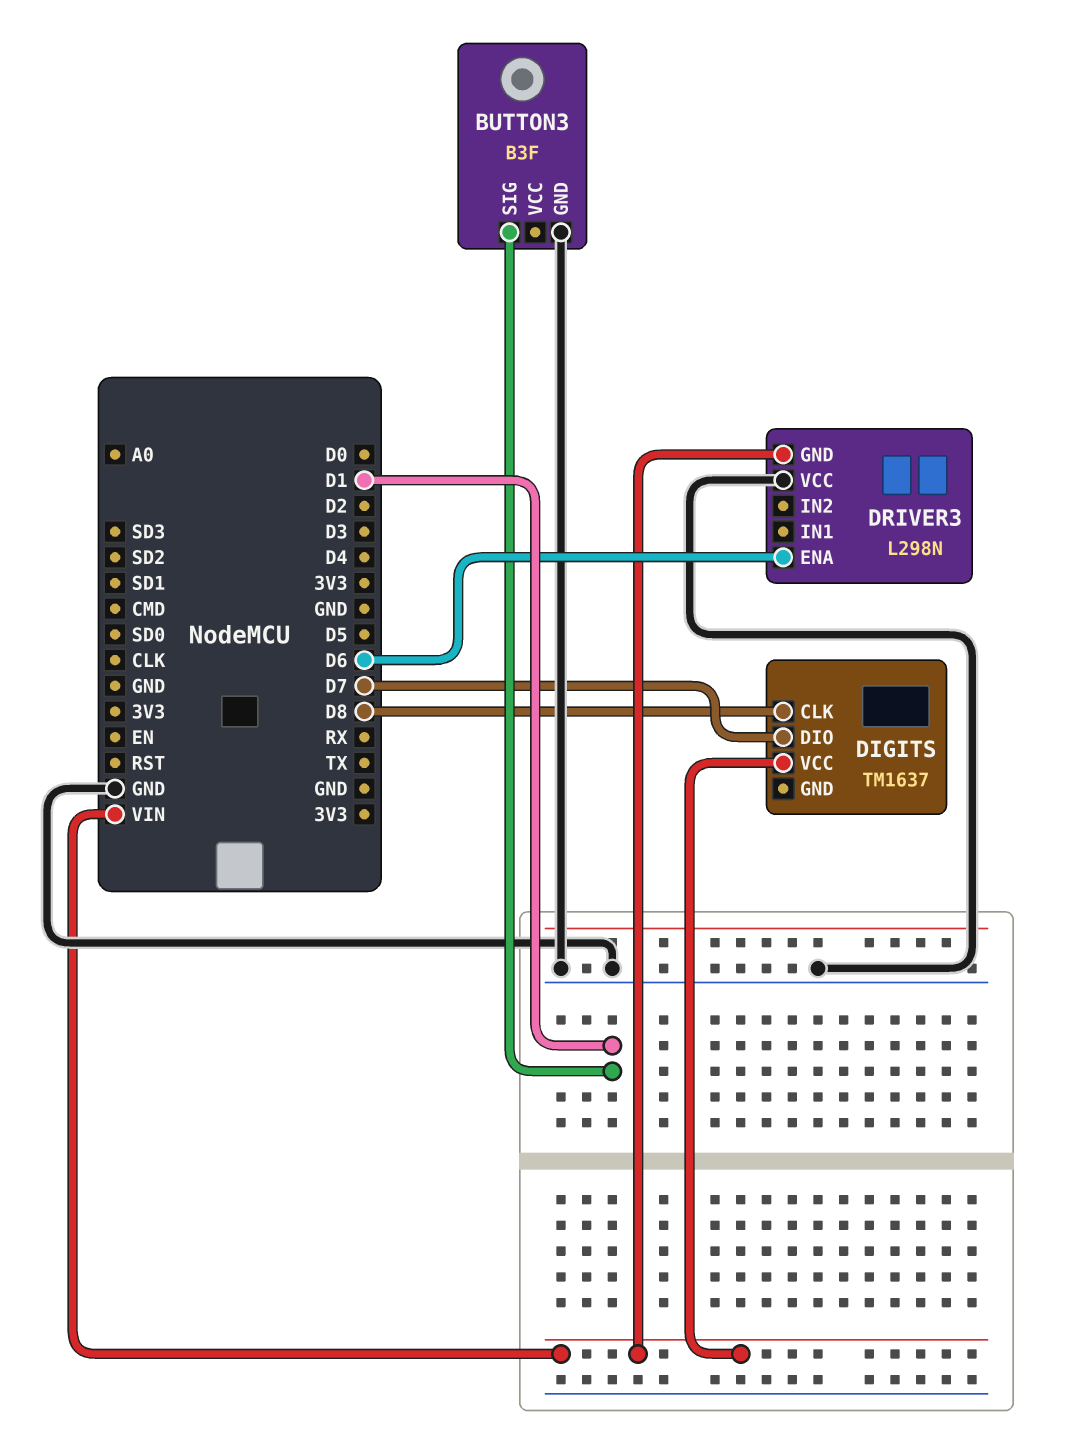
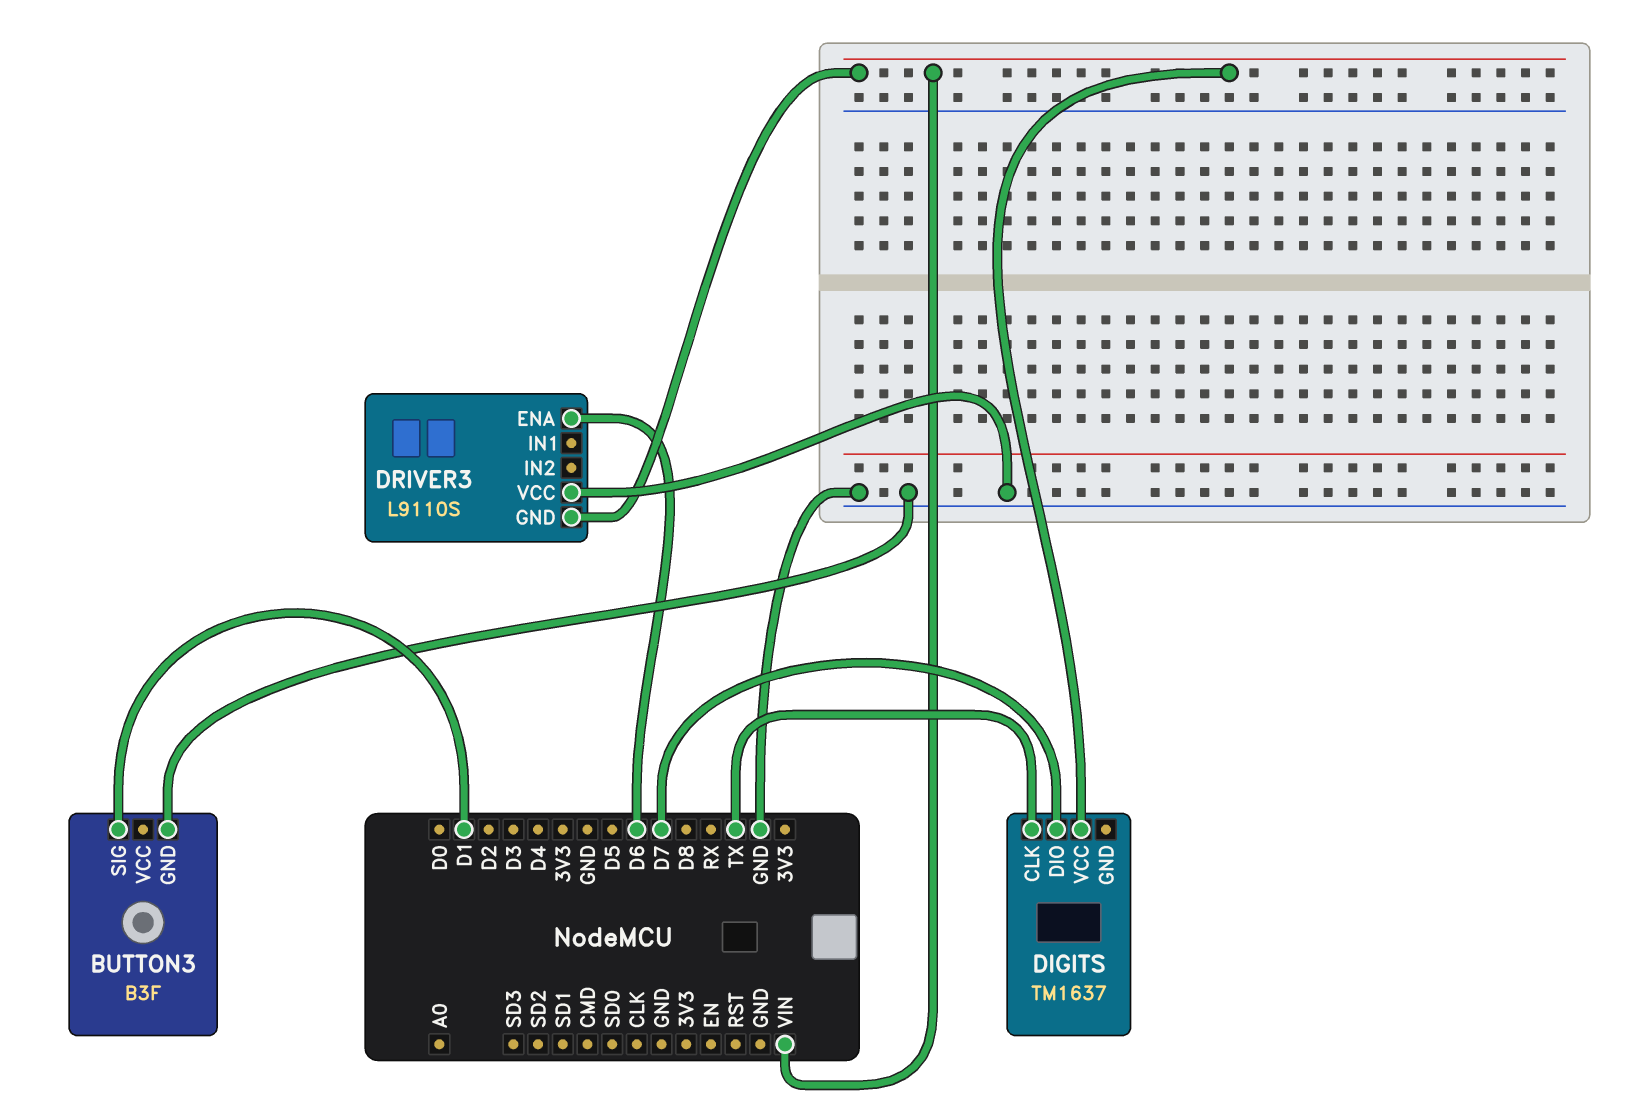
DIGITS pin CLK: D8 -> TX
DRIVER3: L298N -> L9110S

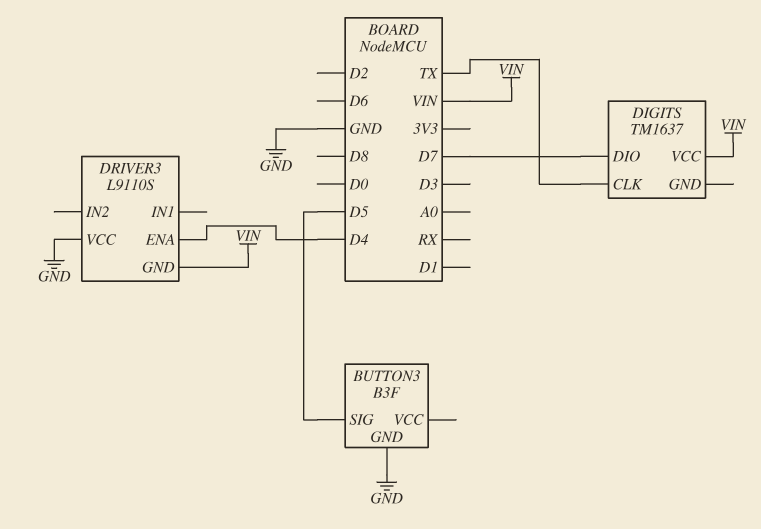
BUTTON3 pin SIG: D1 -> D5
DRIVER3 pin ENA: D6 -> D4

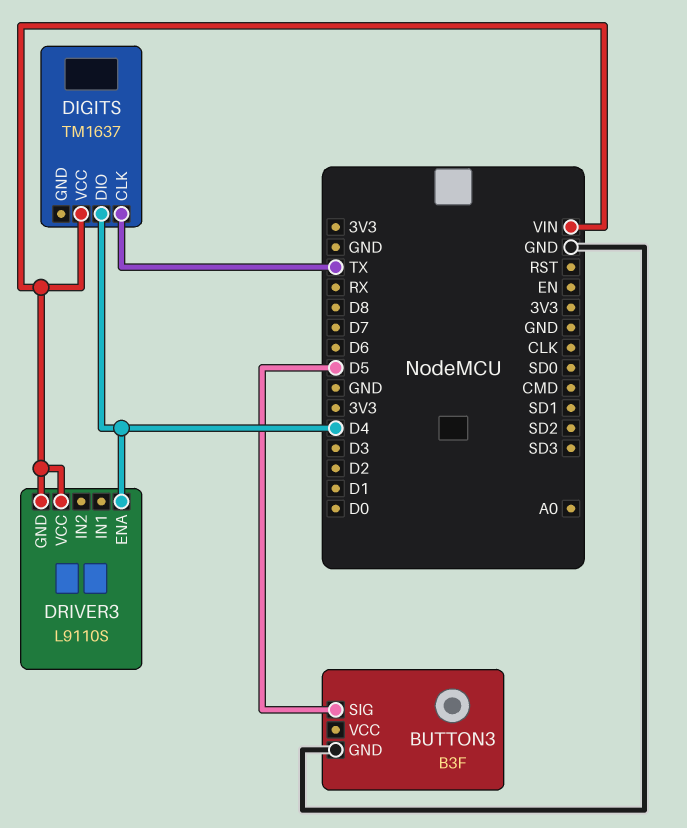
DIGITS pin DIO: D7 -> D4
DRIVER3 pin VCC: GND -> VIN

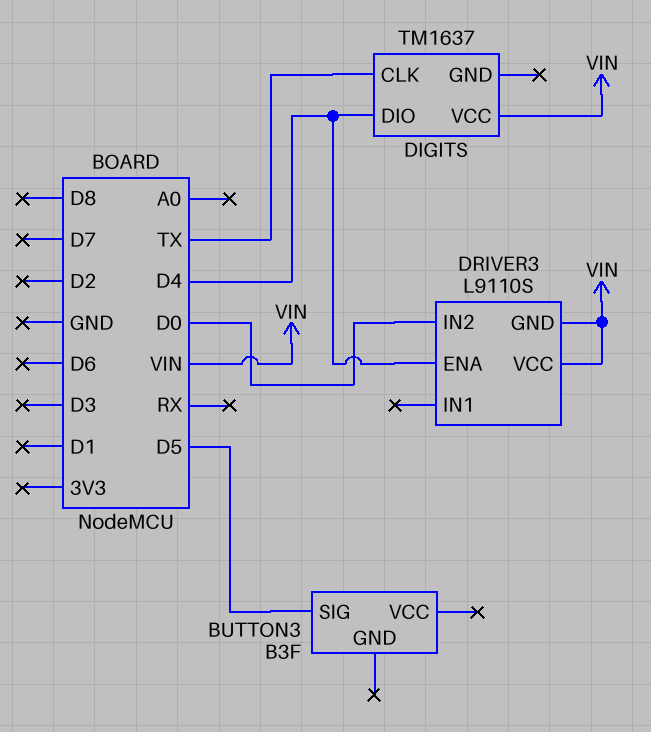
BUTTON3 pin GND: GND -> none
DRIVER3 pin IN2: none -> D0

